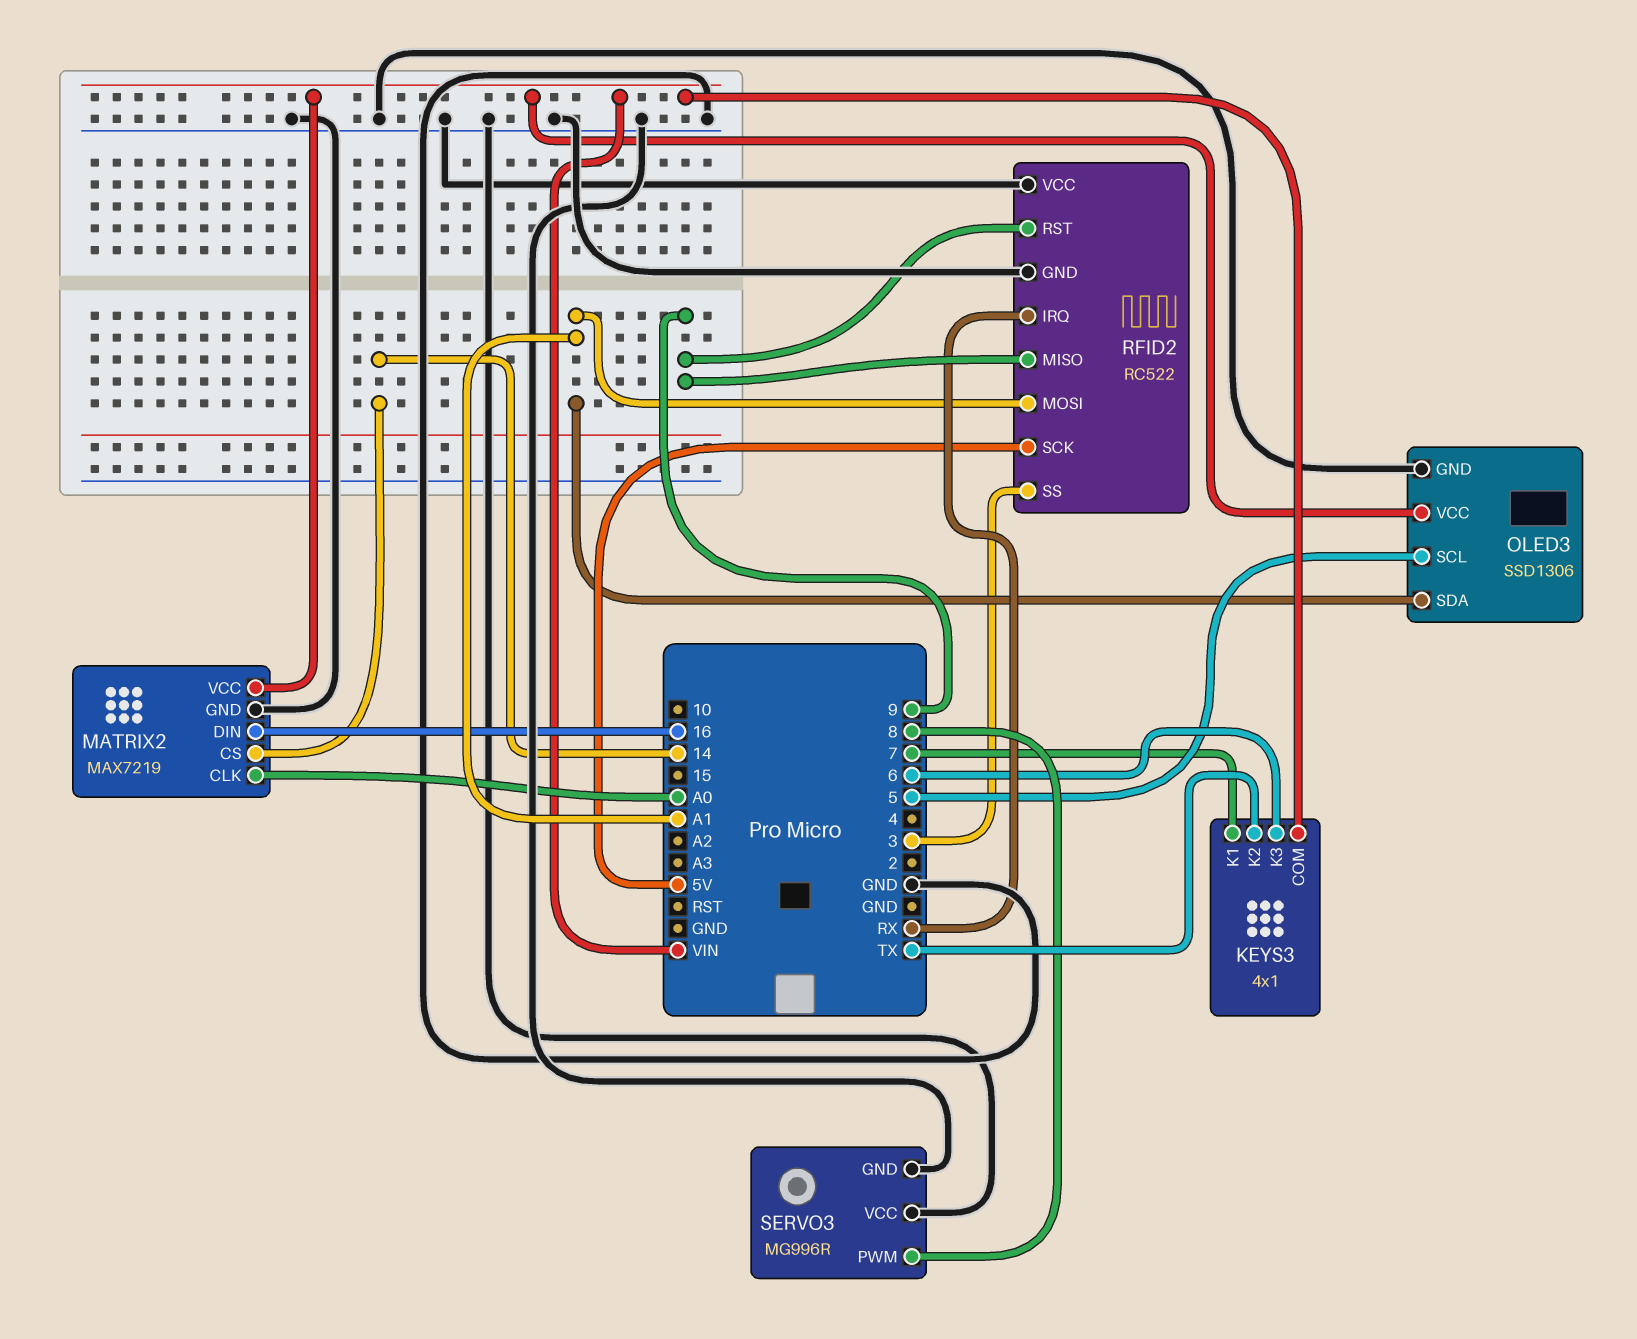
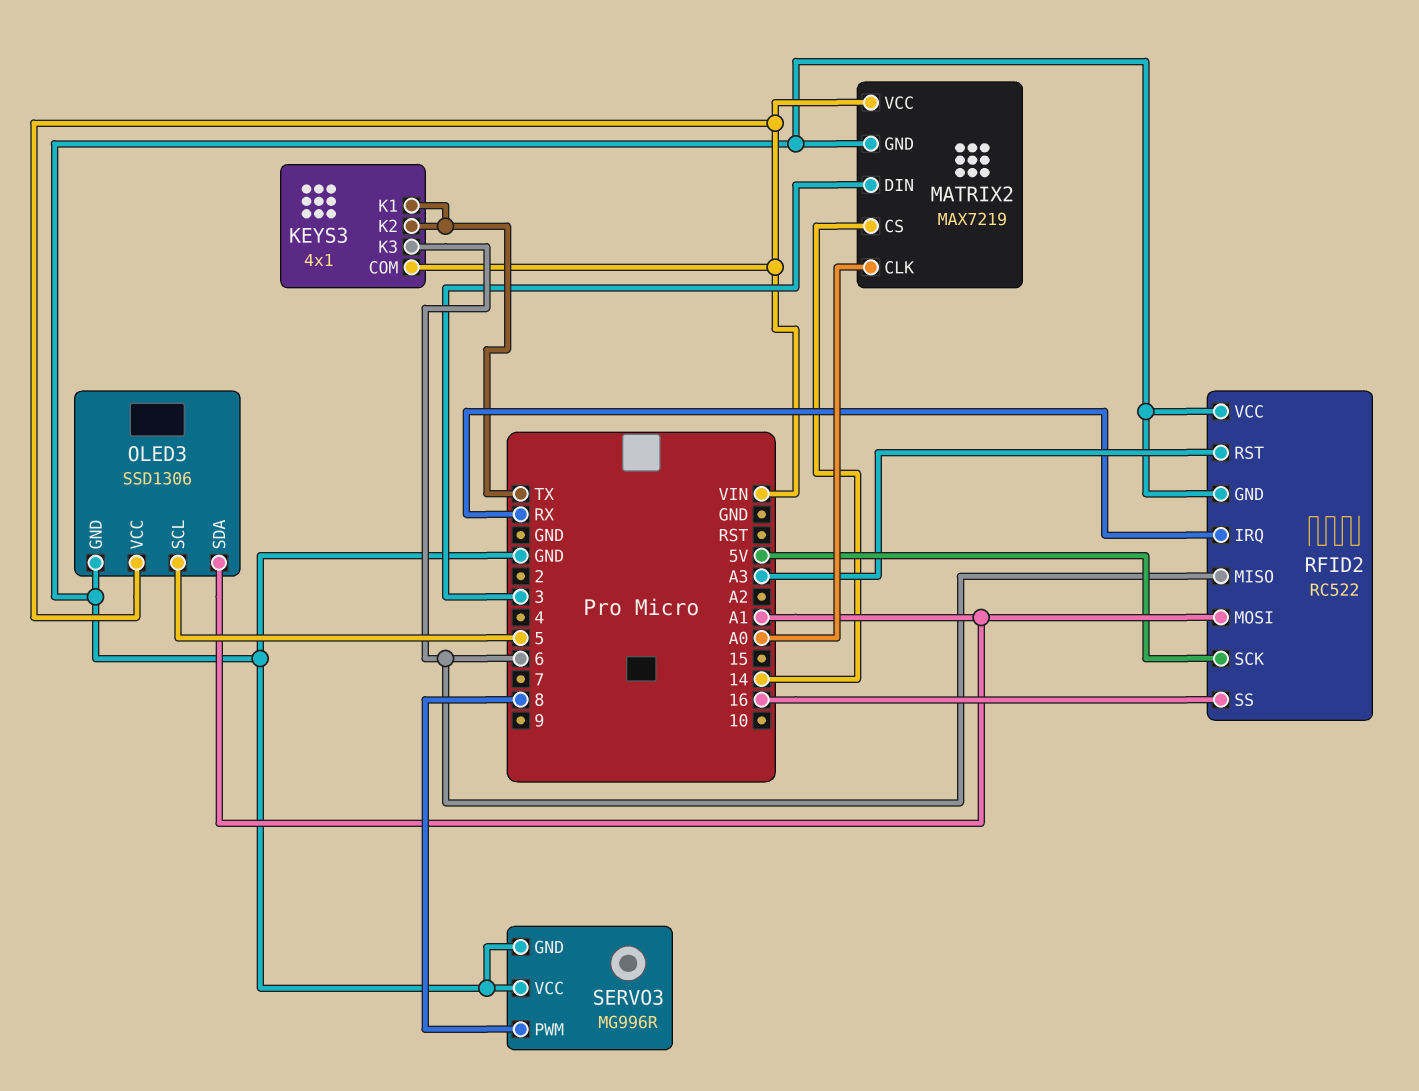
KEYS3 pin K1: 7 -> TX
MATRIX2 pin DIN: 16 -> 3
RFID2 pin MISO: 9 -> 6
RFID2 pin RST: 9 -> A3
RFID2 pin SS: 3 -> 16

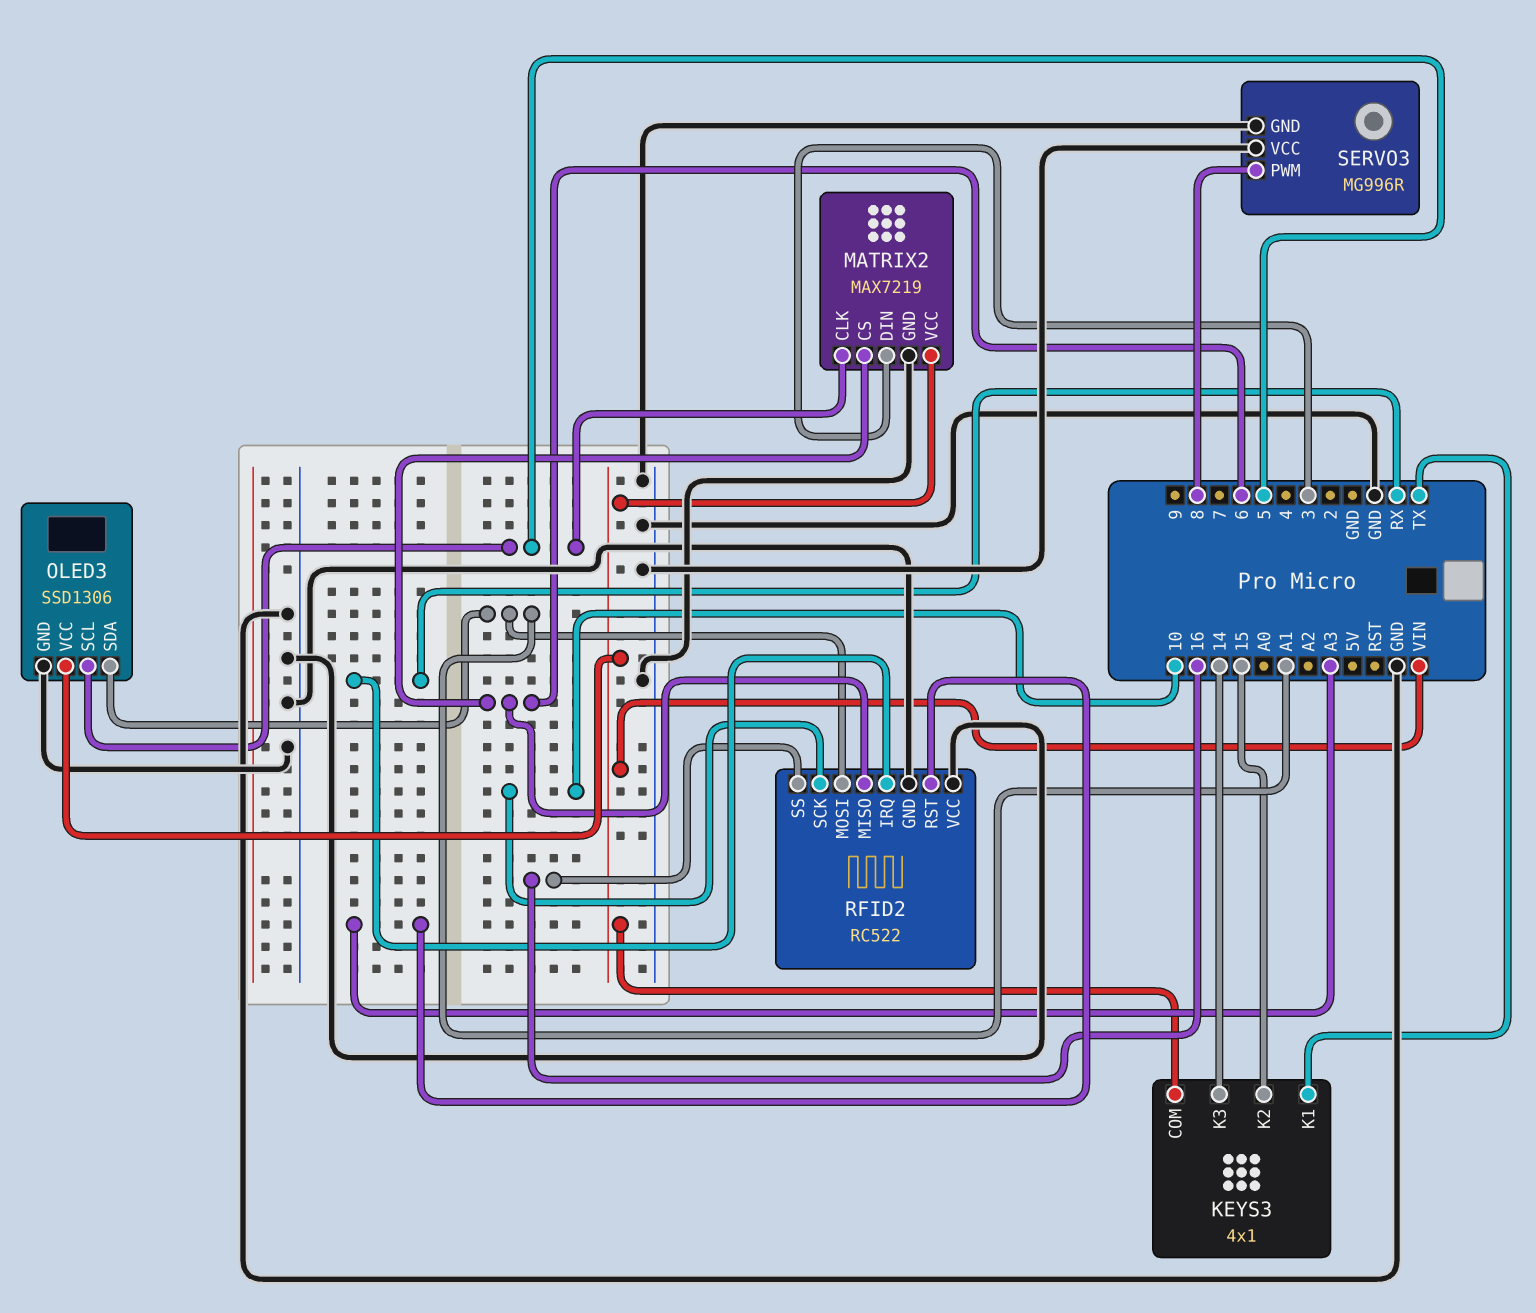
KEYS3 pin K2: TX -> 15
KEYS3 pin K3: 6 -> 14
MATRIX2 pin CLK: A0 -> 5
MATRIX2 pin CS: 14 -> 6
RFID2 pin SCK: 5V -> 10

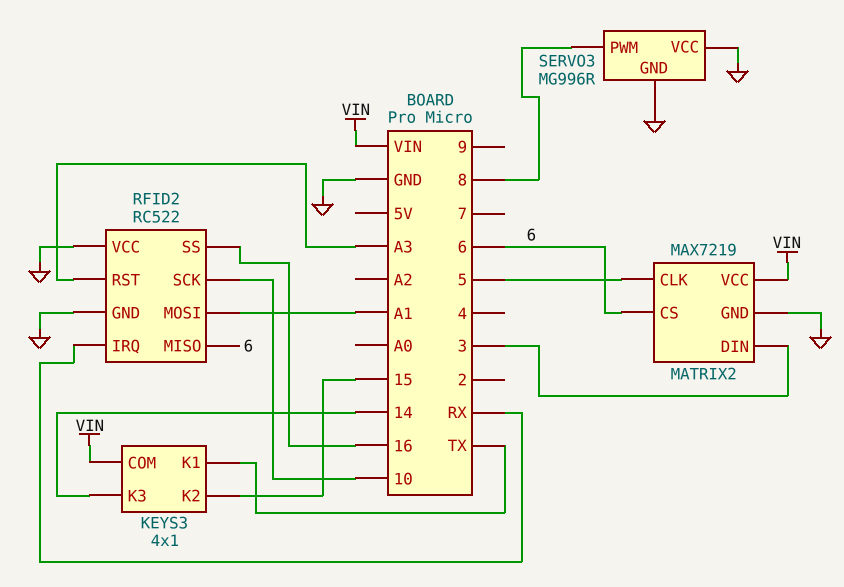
OLED3: SSD1306 -> none
OLED3 pin GND: GND -> none
OLED3 pin SCL: 5 -> none
OLED3 pin SDA: A1 -> none
OLED3 pin VCC: VIN -> none

